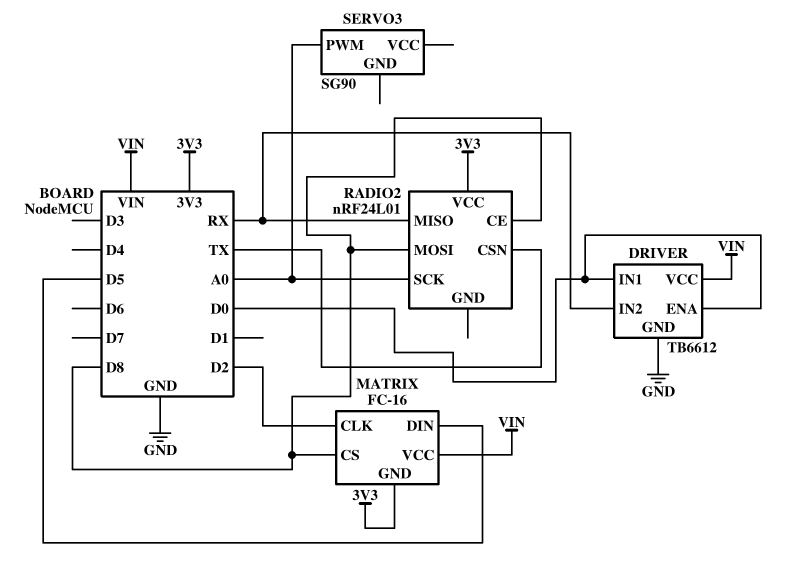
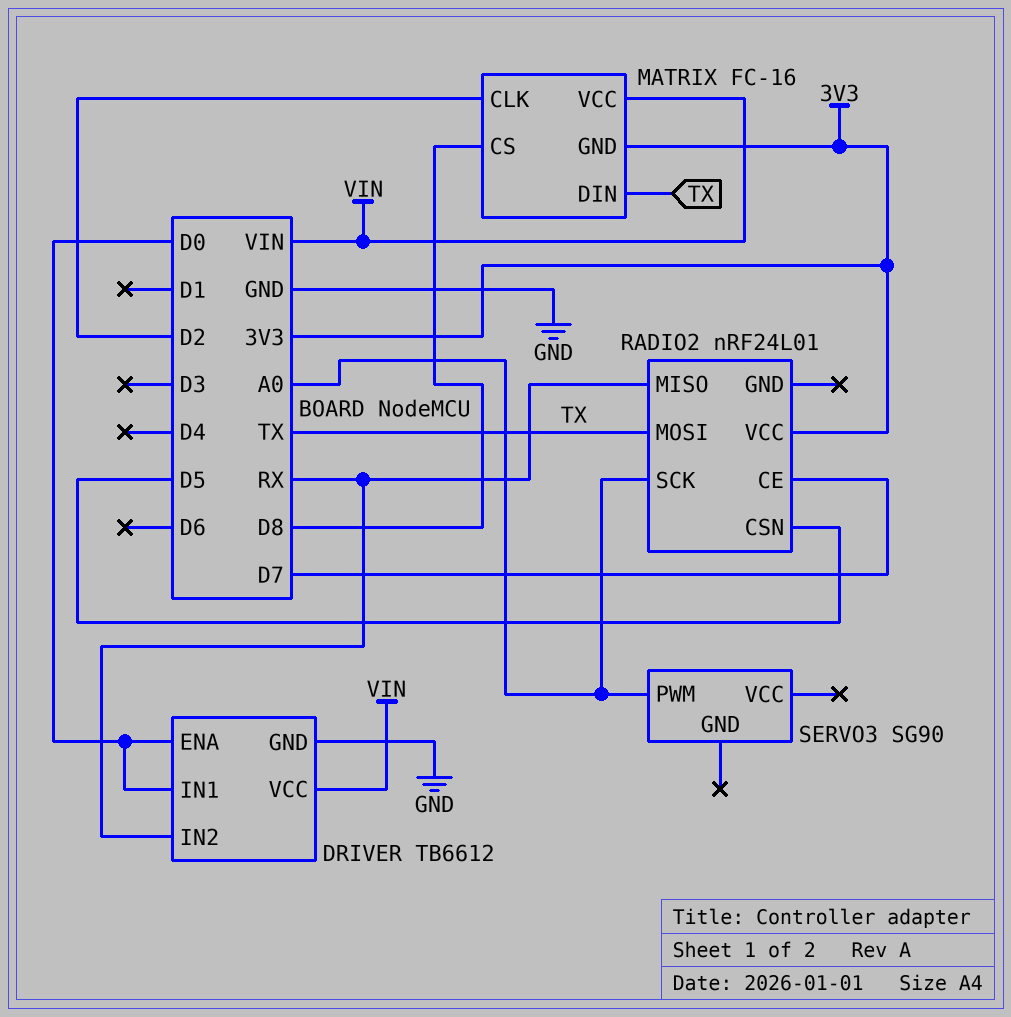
MATRIX pin DIN: D5 -> TX
RADIO2 pin CE: D8 -> D7
RADIO2 pin CSN: TX -> D5
RADIO2 pin MOSI: D8 -> TX

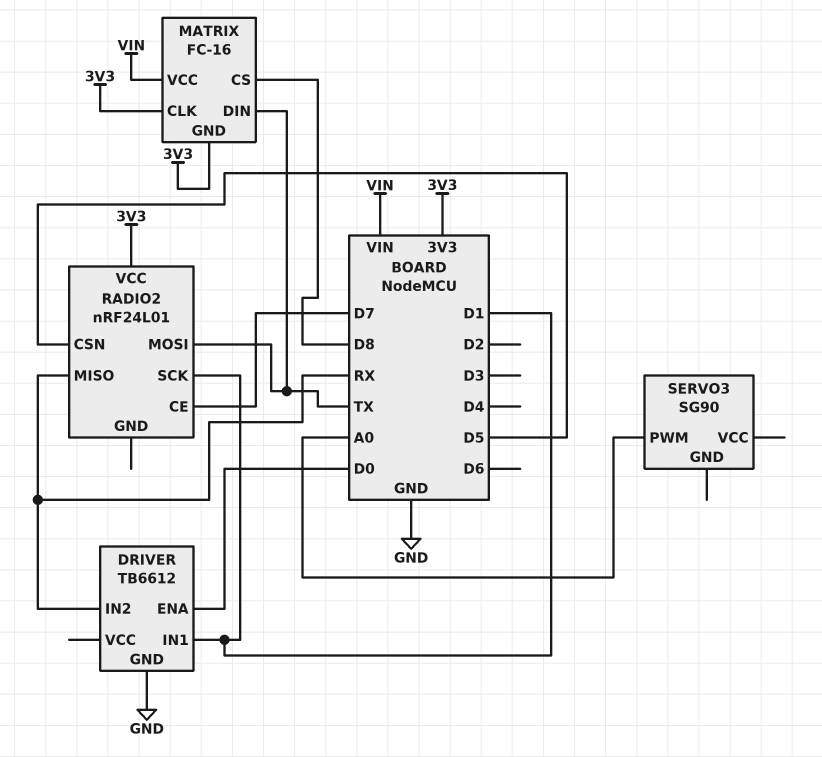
DRIVER pin IN1: D0 -> D1
DRIVER pin VCC: VIN -> none
MATRIX pin CLK: D2 -> 3V3
RADIO2 pin SCK: A0 -> D1

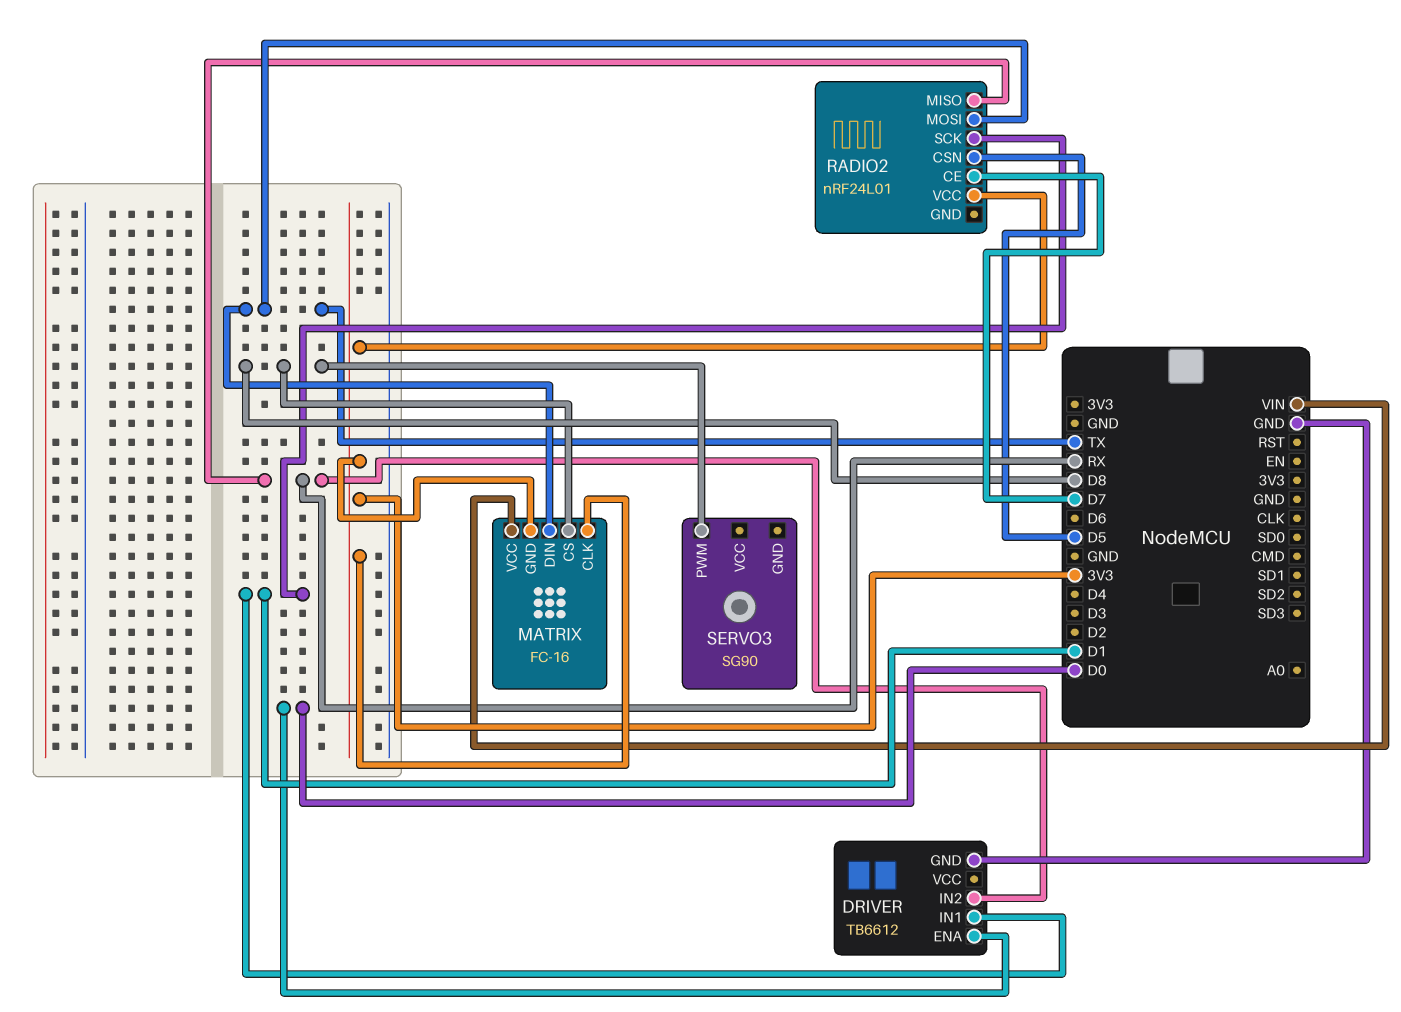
SERVO3 pin PWM: A0 -> D8

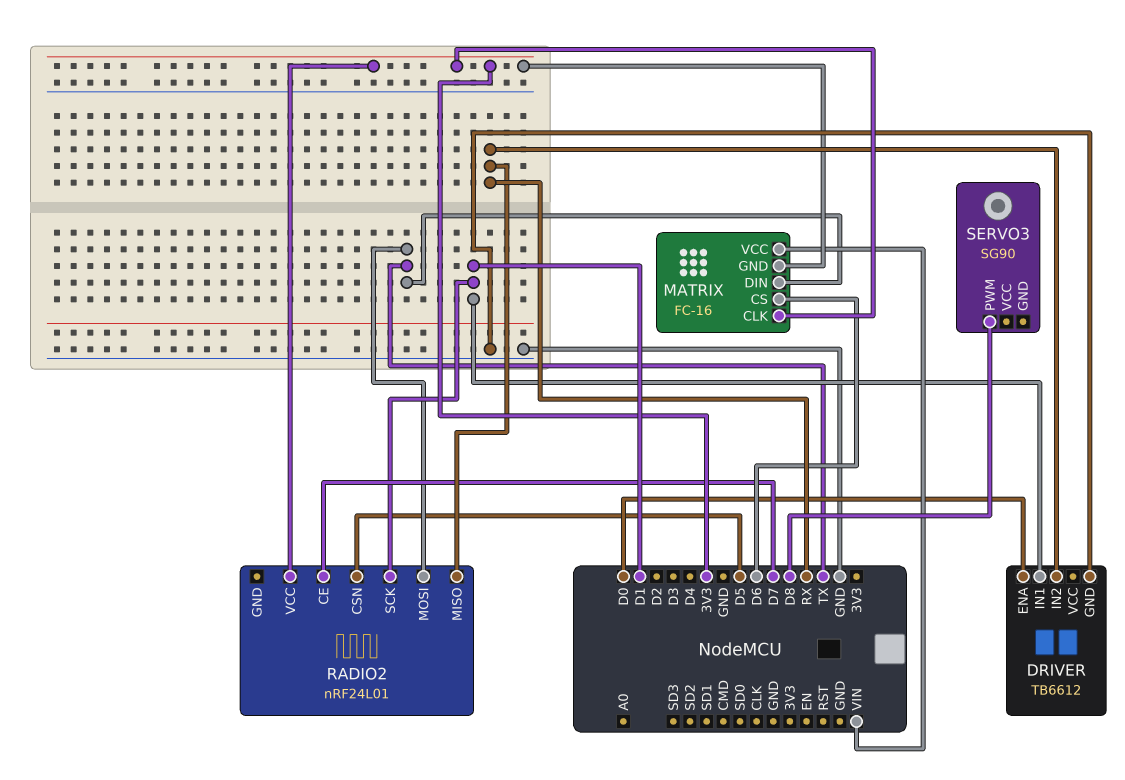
MATRIX pin CS: D8 -> D6

